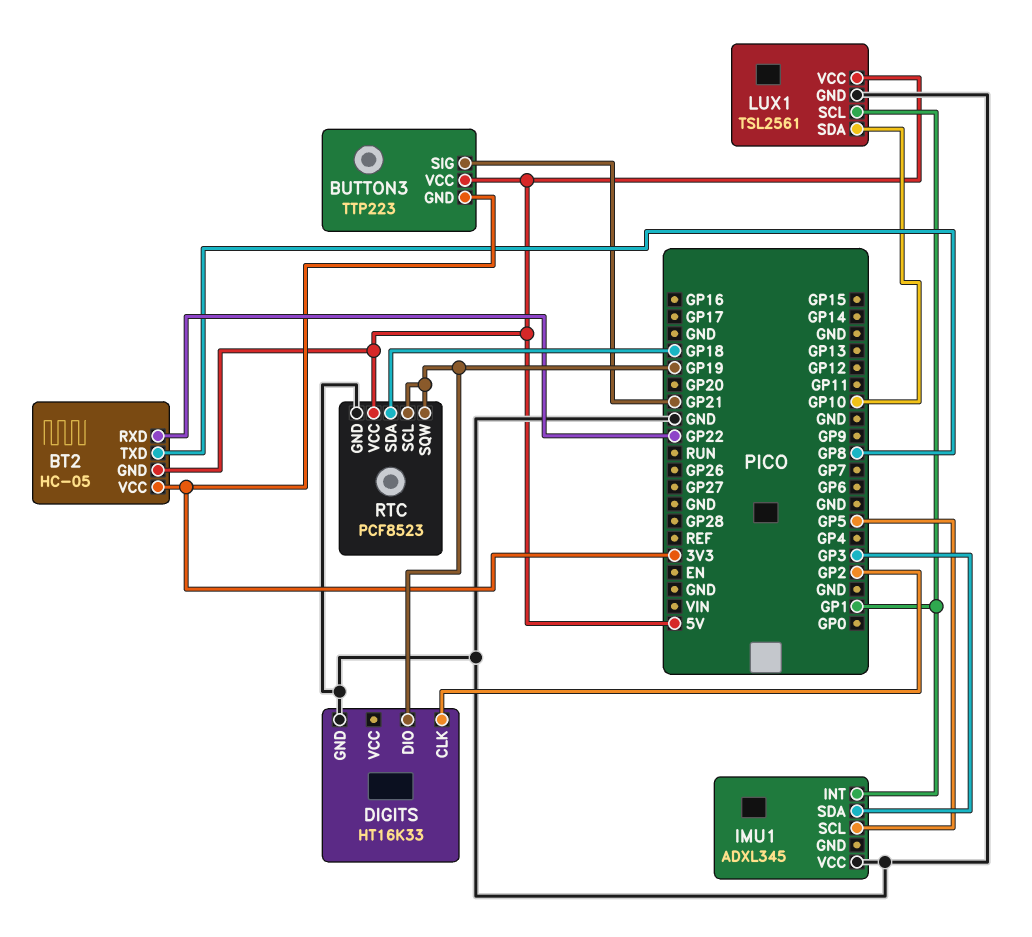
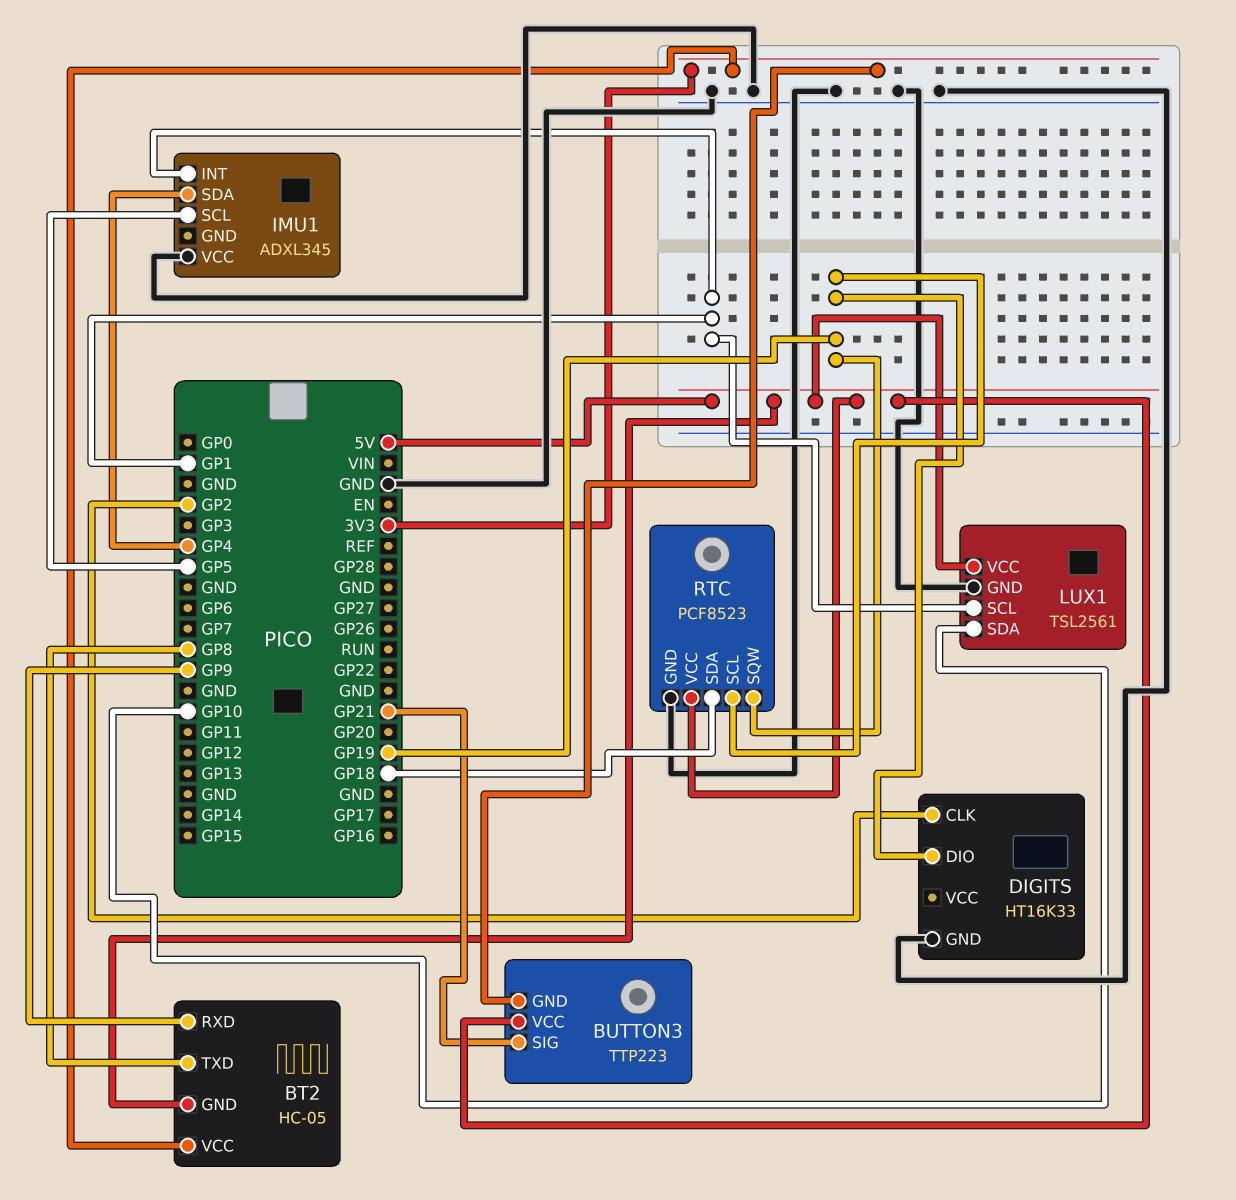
BT2 pin RXD: GP22 -> GP9
IMU1 pin SDA: GP3 -> GP4

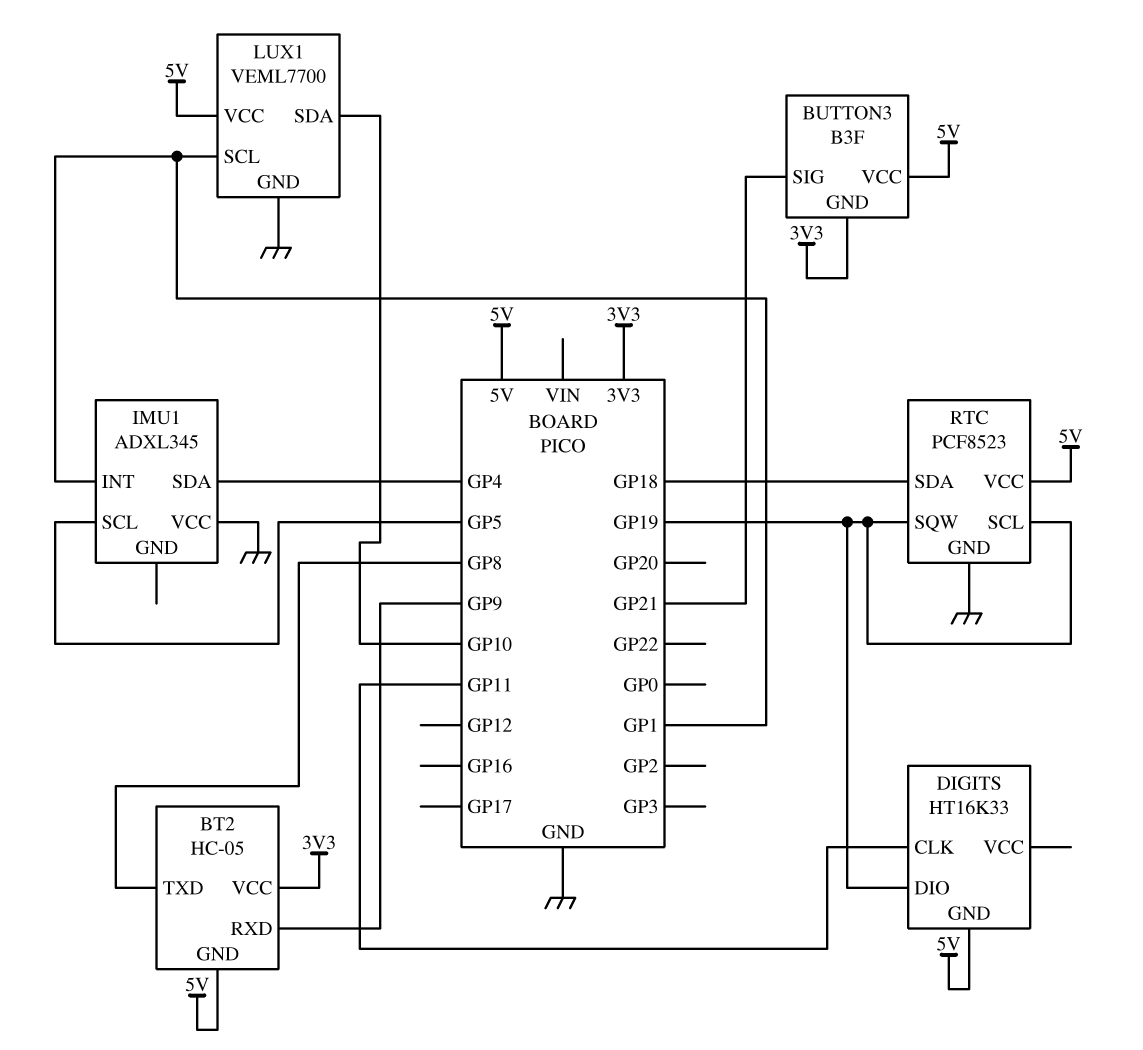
BUTTON3: TTP223 -> B3F
DIGITS pin CLK: GP2 -> GP11
DIGITS pin GND: GND -> 5V
LUX1: TSL2561 -> VEML7700

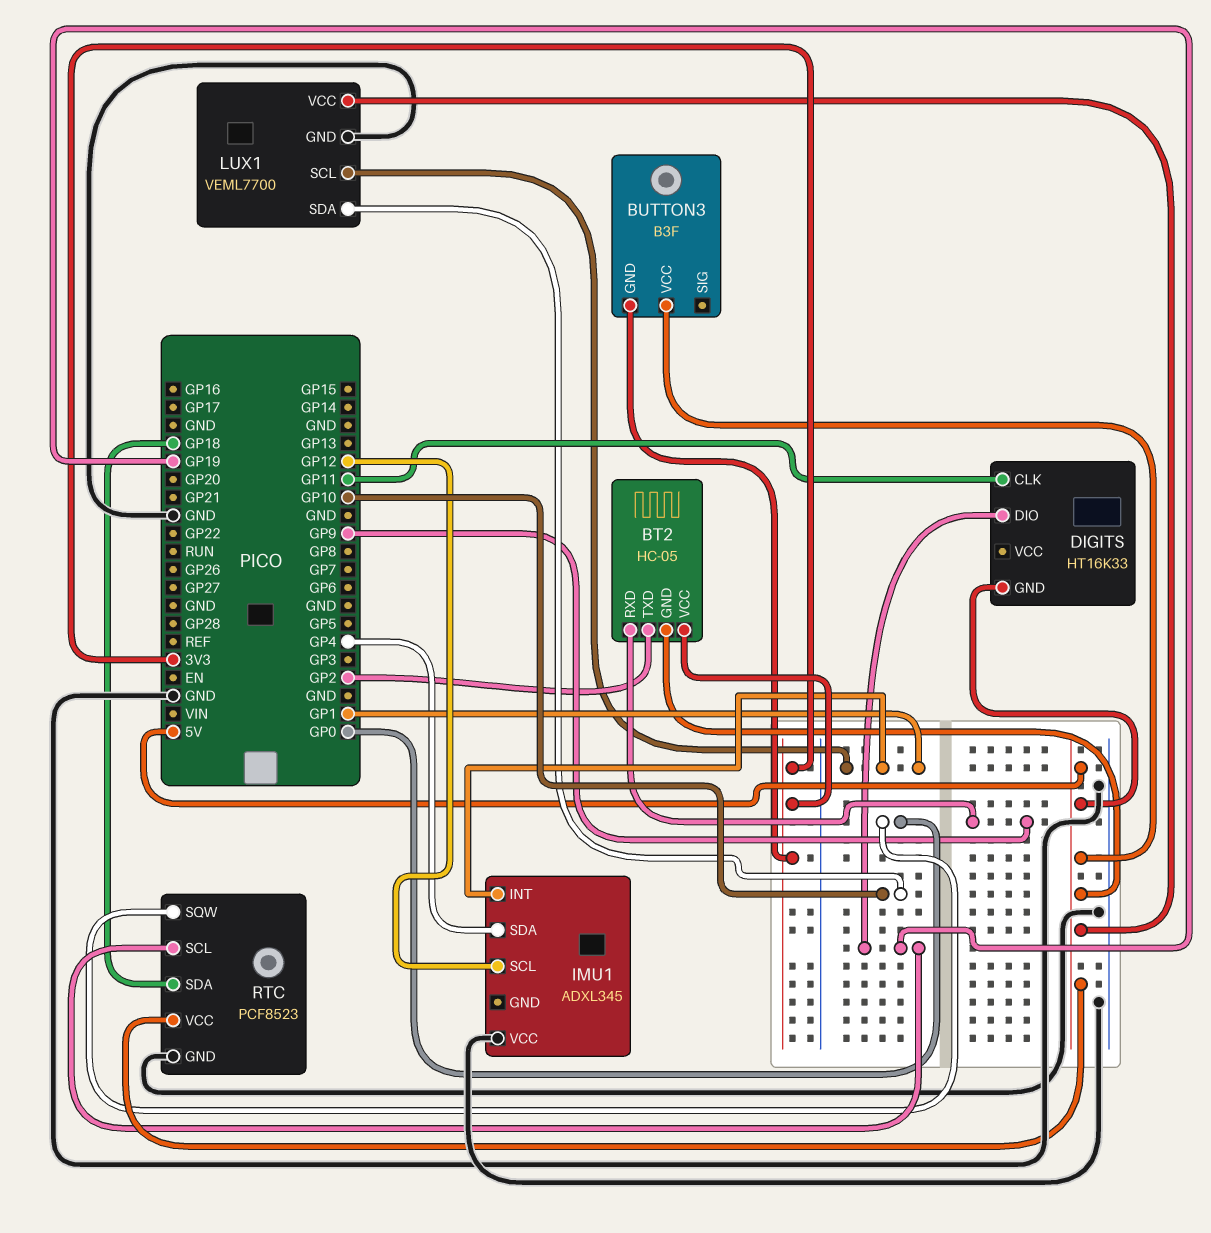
BT2 pin TXD: GP8 -> GP2
BUTTON3 pin SIG: GP21 -> none
IMU1 pin SCL: GP5 -> GP12
RTC pin SQW: GP19 -> GP0

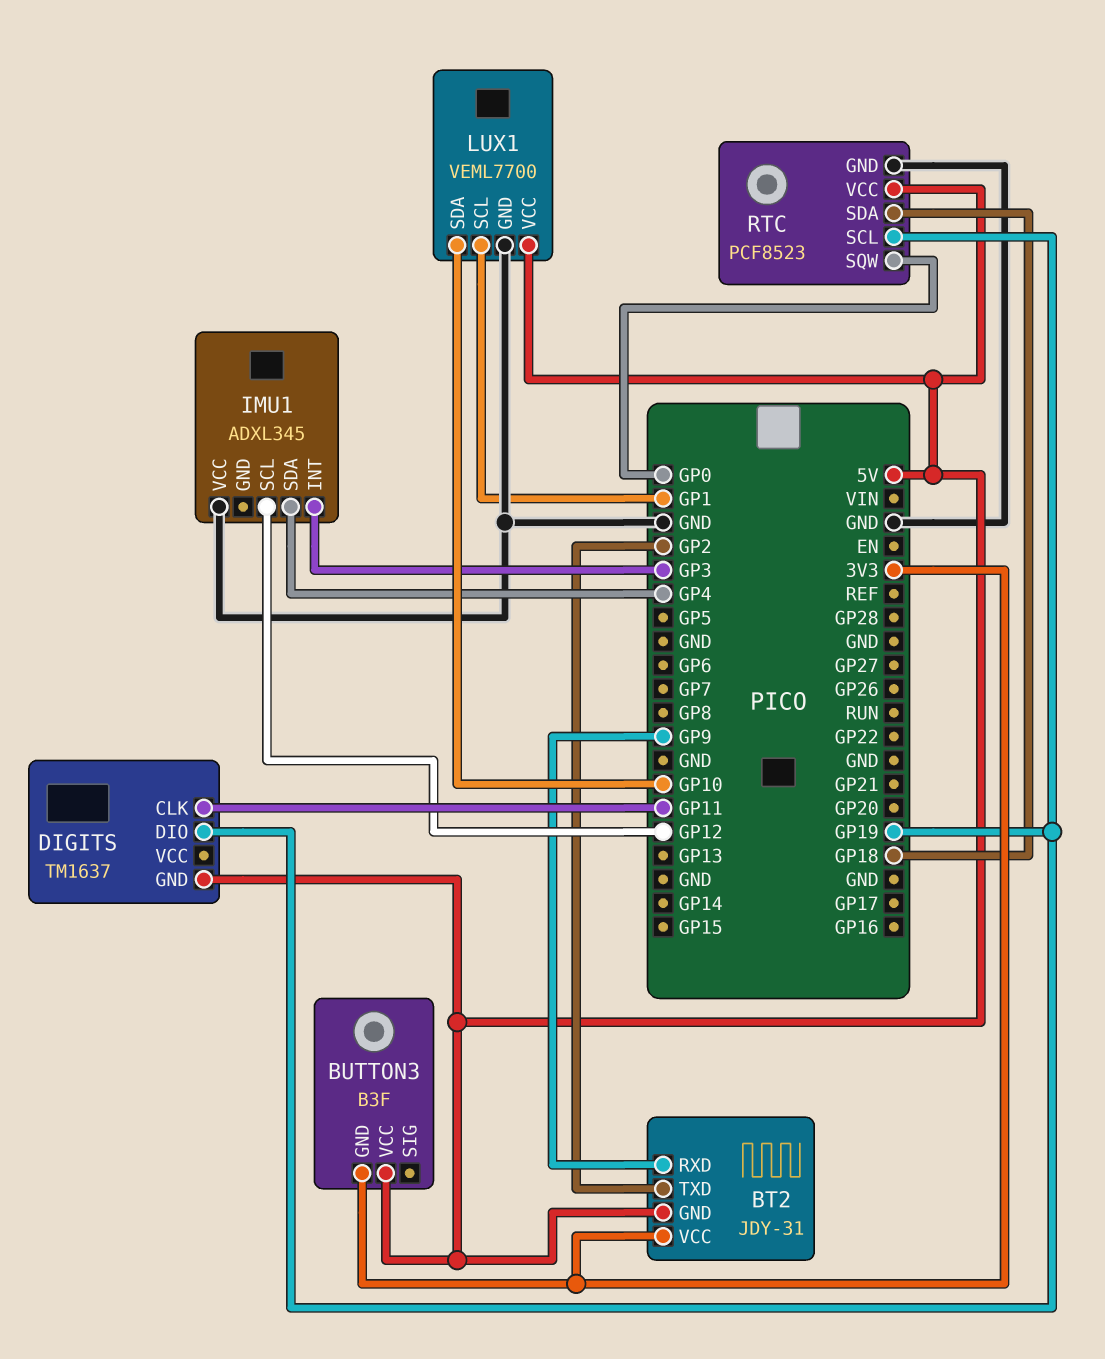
BT2: HC-05 -> JDY-31
DIGITS: HT16K33 -> TM1637
IMU1 pin INT: GP1 -> GP3

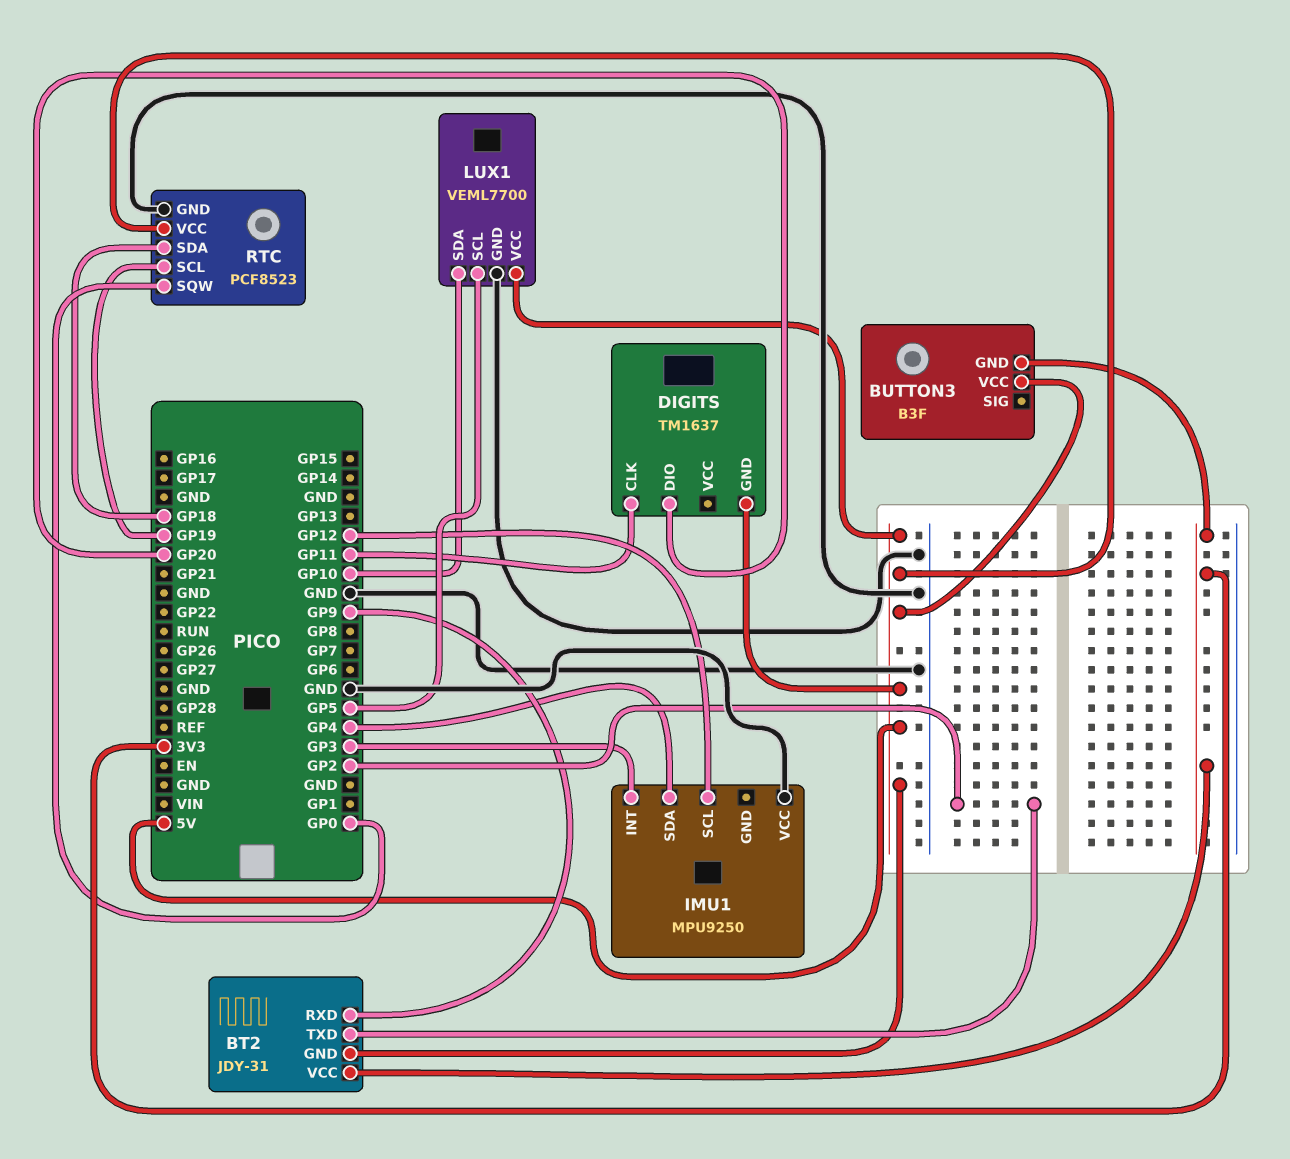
DIGITS pin DIO: GP19 -> GP20
IMU1: ADXL345 -> MPU9250
LUX1 pin SCL: GP1 -> GP5

